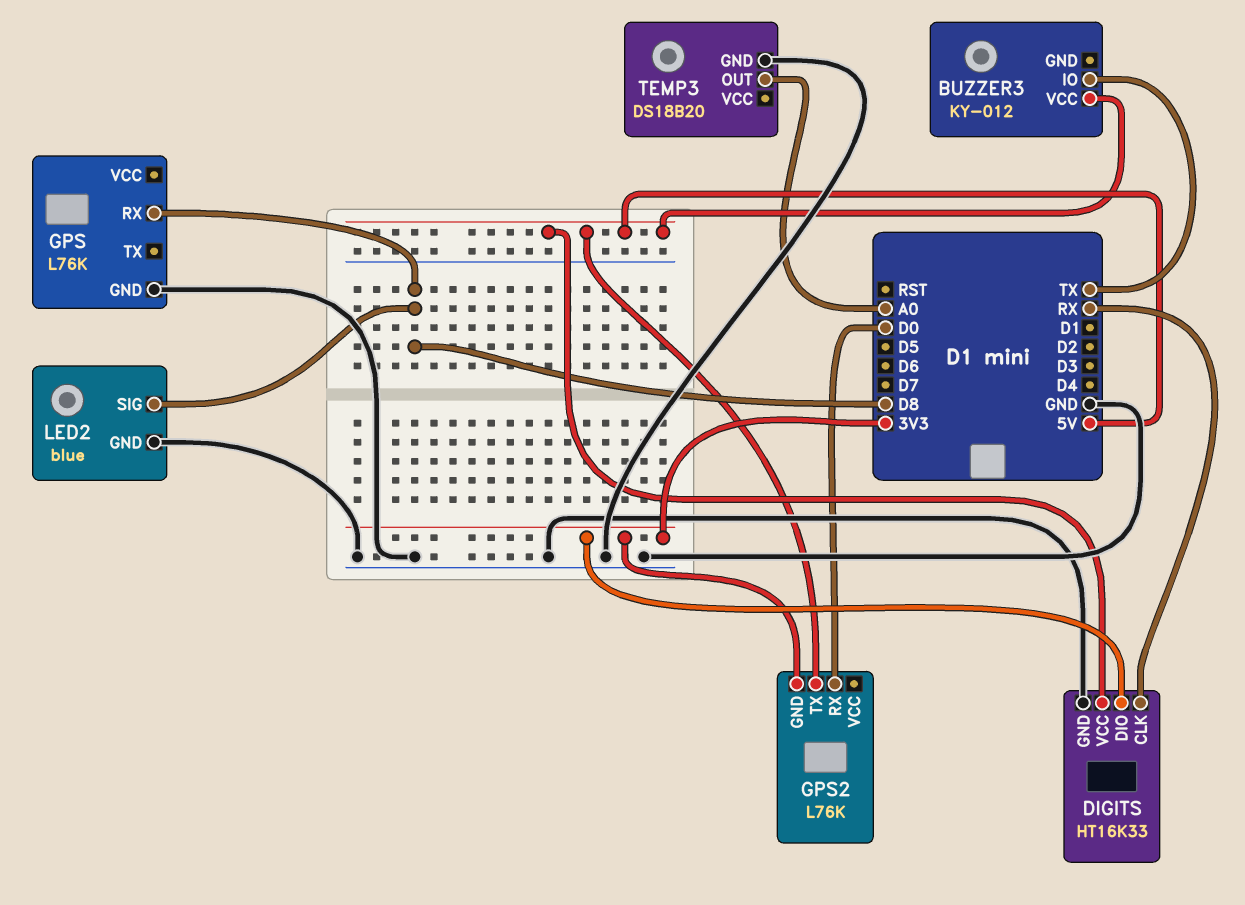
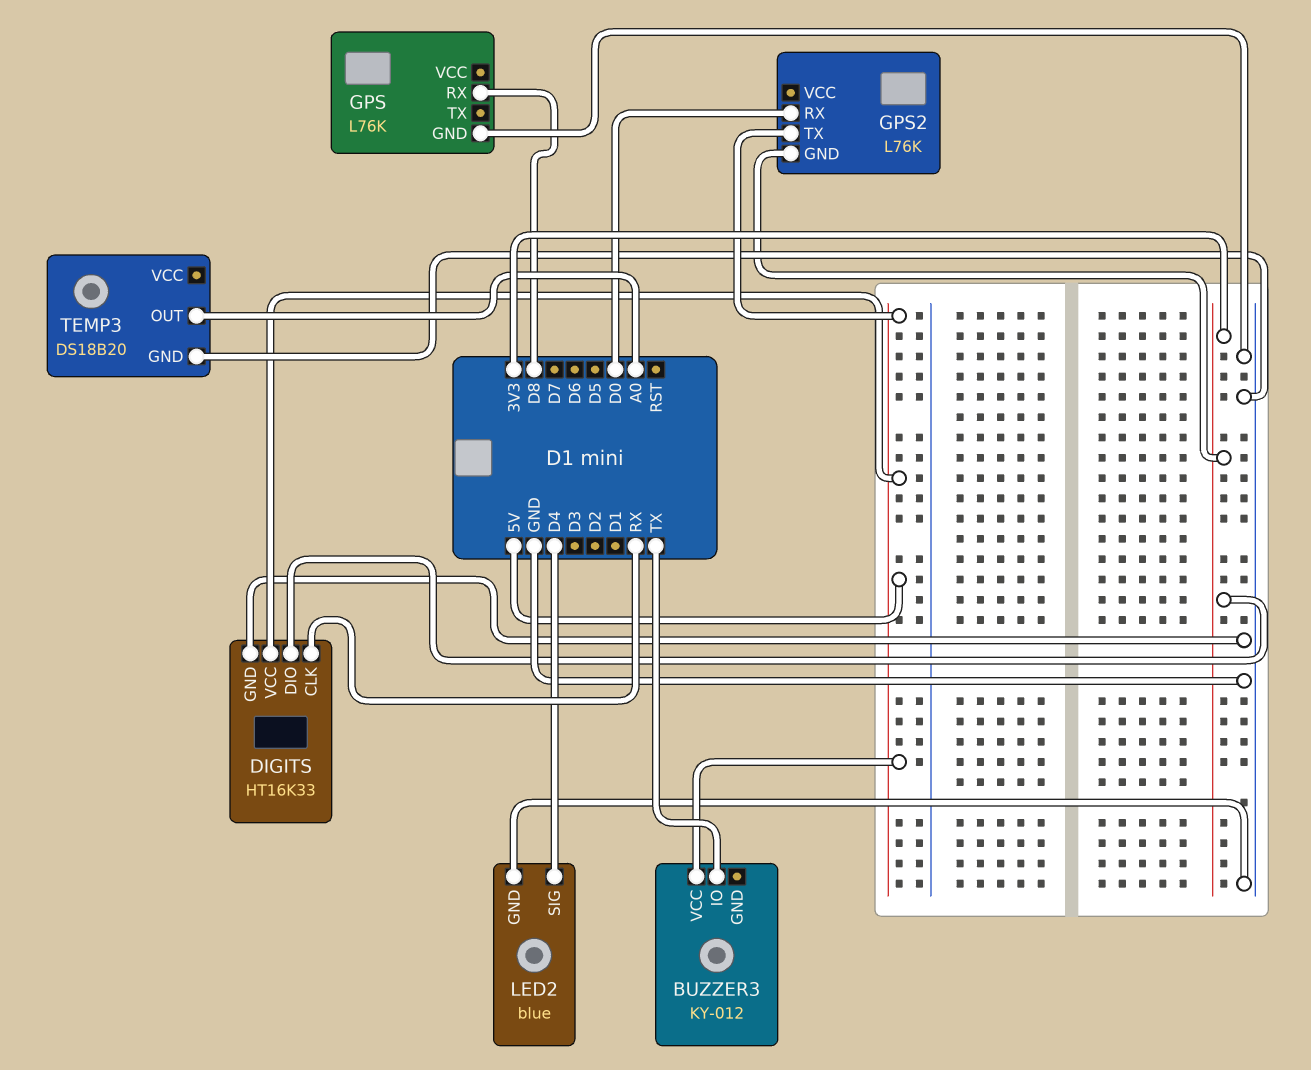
LED2 pin SIG: D8 -> D4

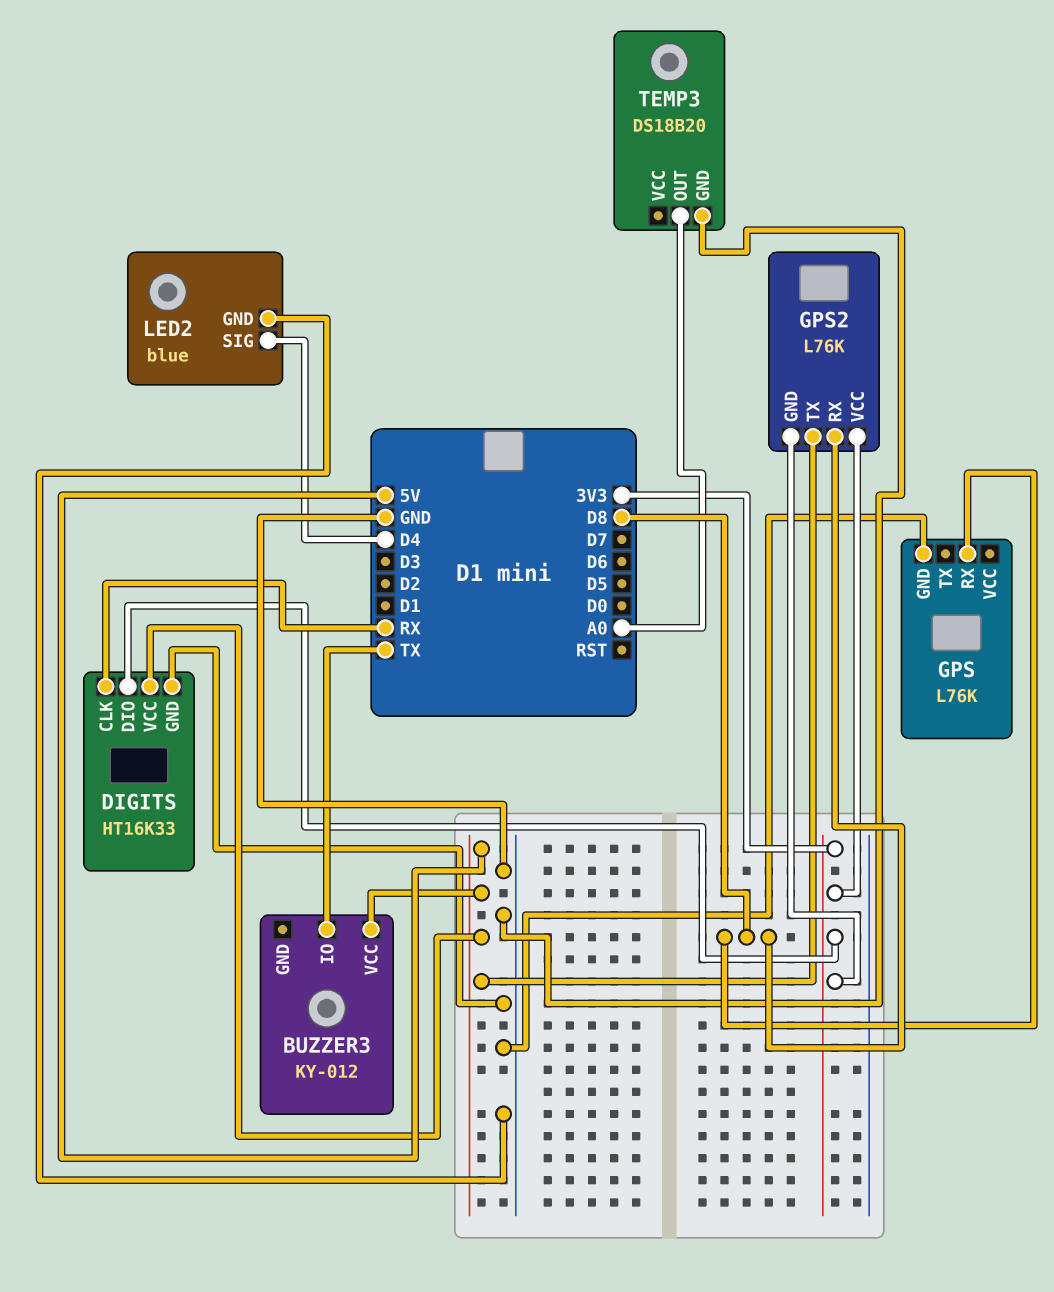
GPS2 pin RX: D0 -> D8
GPS2 pin VCC: none -> 3V3

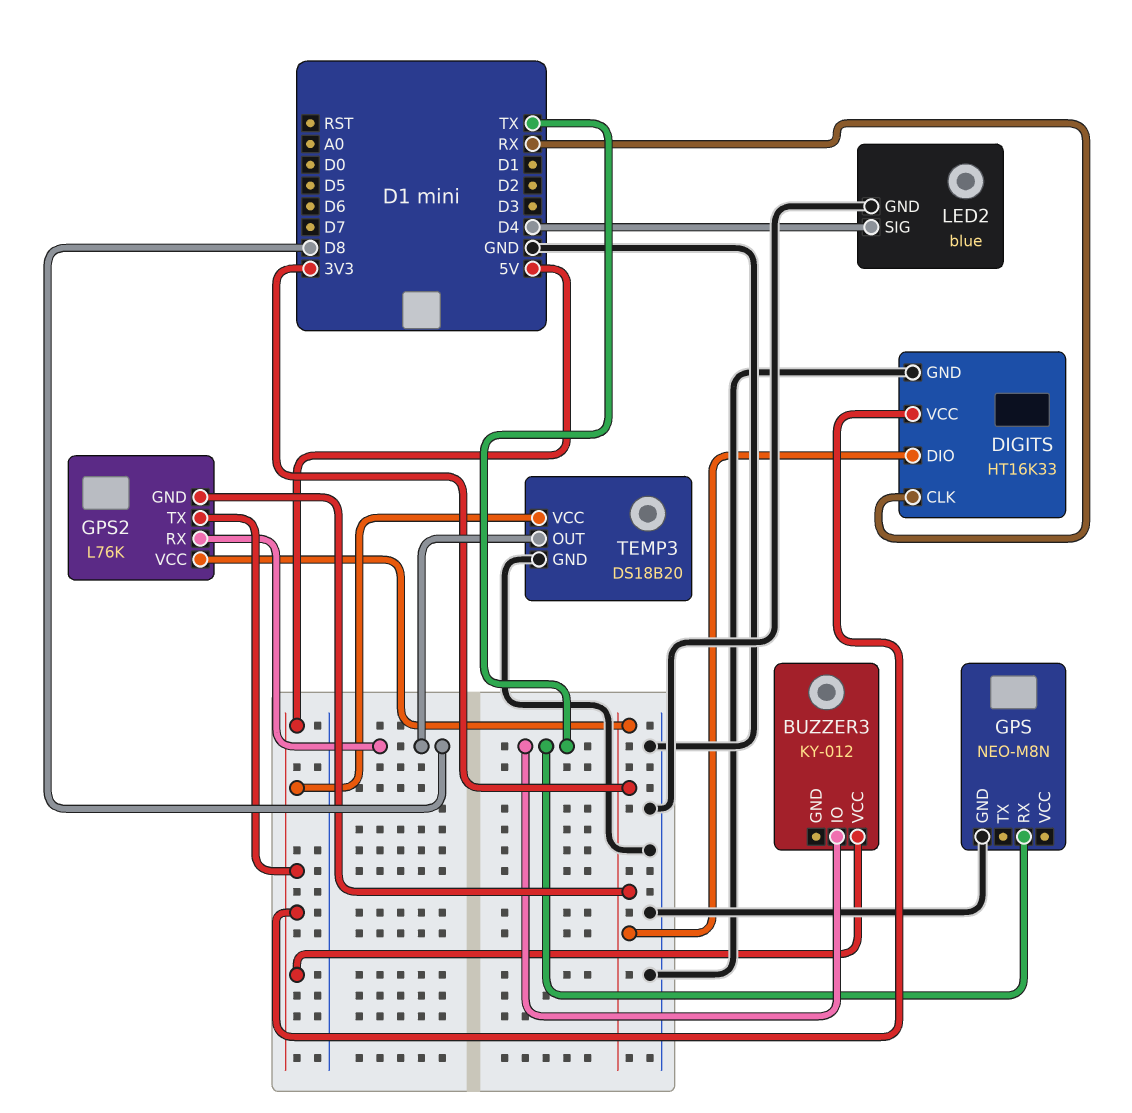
GPS: L76K -> NEO-M8N
GPS pin RX: D8 -> TX
TEMP3 pin OUT: A0 -> D8
TEMP3 pin VCC: none -> 5V

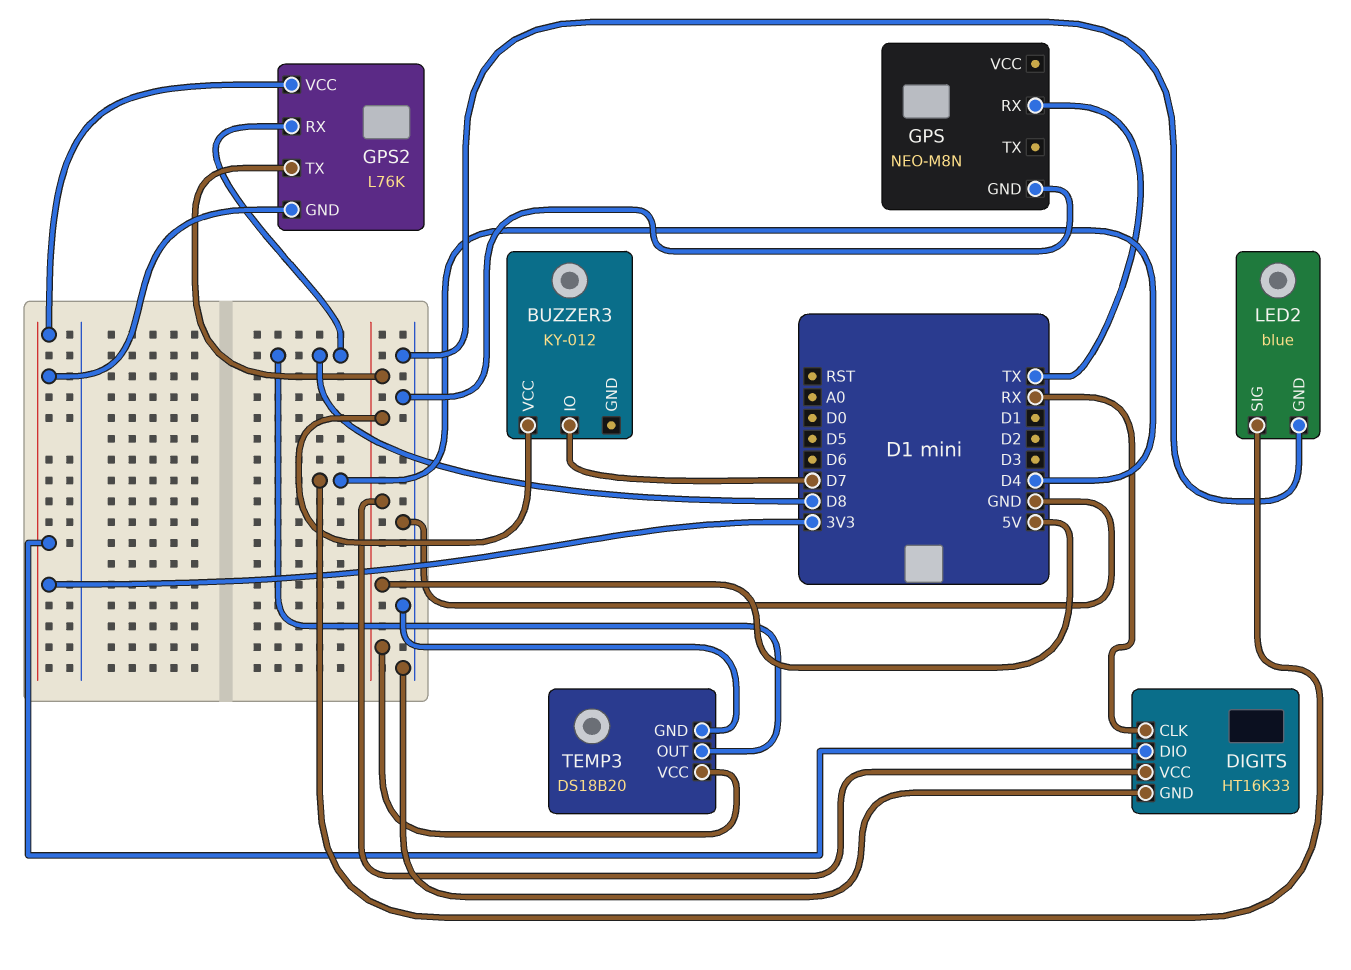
BUZZER3 pin IO: TX -> D7

